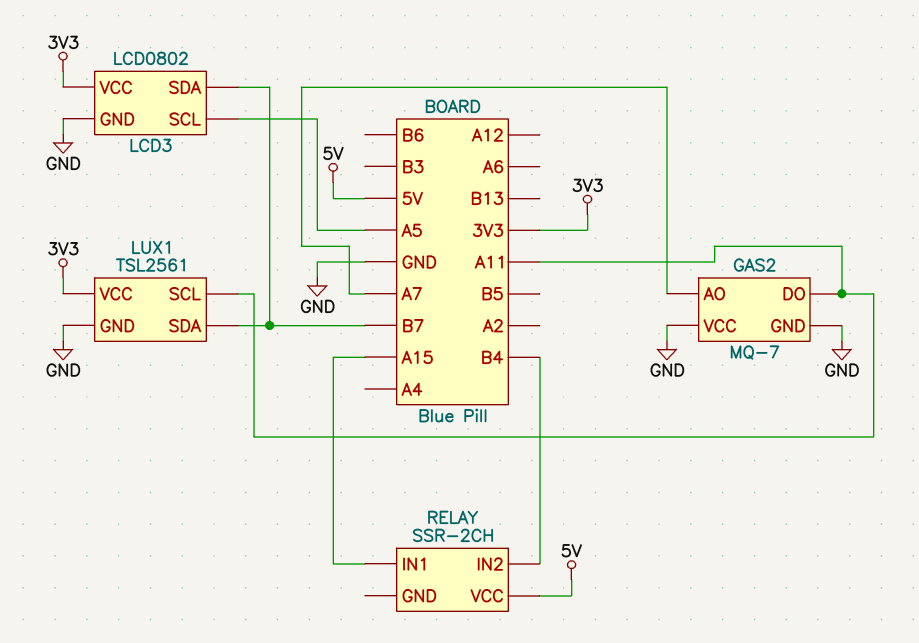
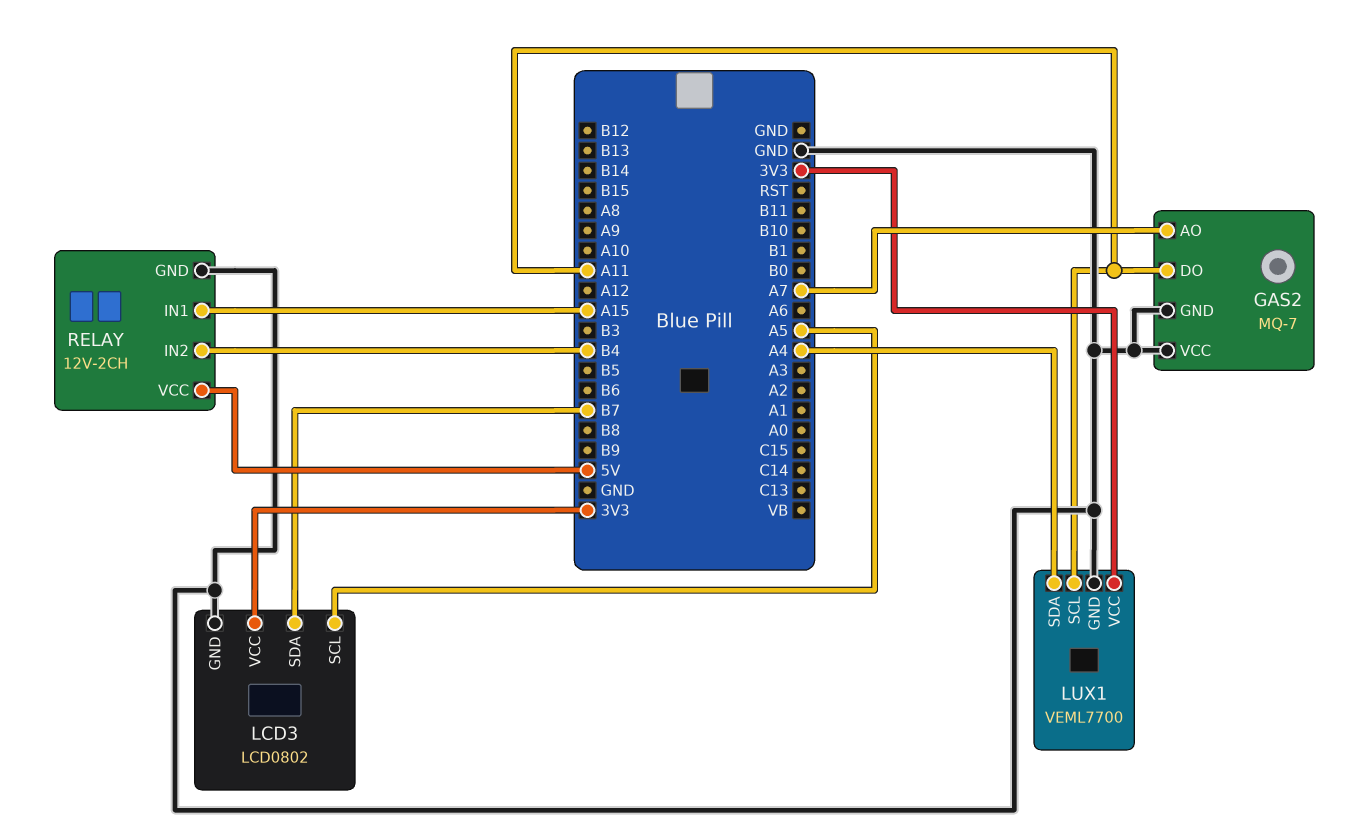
LUX1: TSL2561 -> VEML7700
LUX1 pin SDA: B7 -> A4
RELAY: SSR-2CH -> 12V-2CH
RELAY pin GND: none -> GND

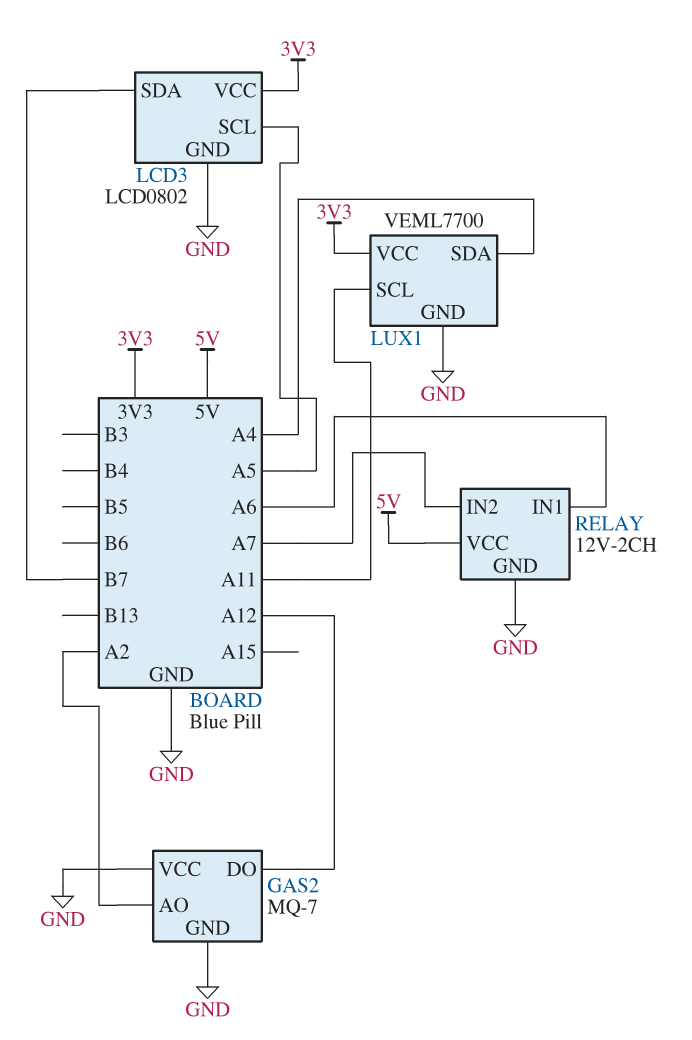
GAS2 pin AO: A7 -> A2
GAS2 pin DO: A11 -> A12
RELAY pin IN1: A15 -> A6
RELAY pin IN2: B4 -> A7

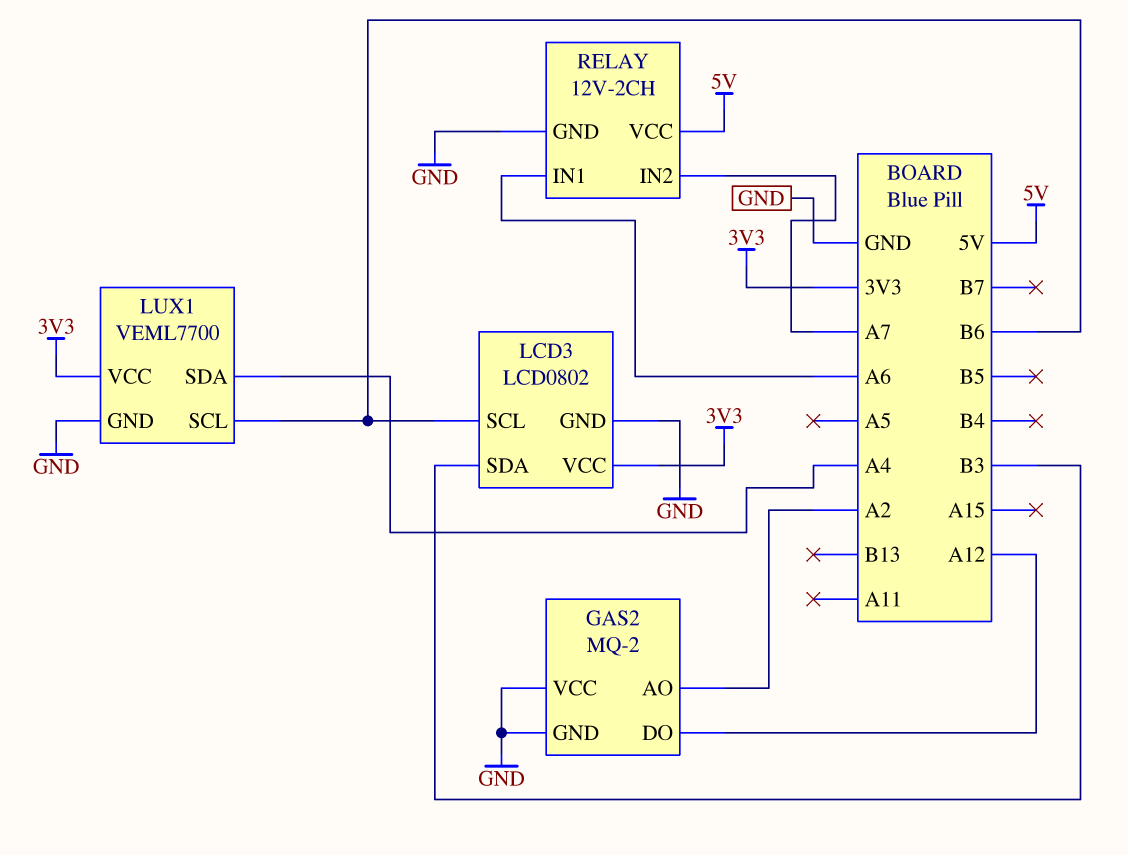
GAS2: MQ-7 -> MQ-2
LCD3 pin SCL: A5 -> B6
LCD3 pin SDA: B7 -> B3
LUX1 pin SCL: A11 -> B6

